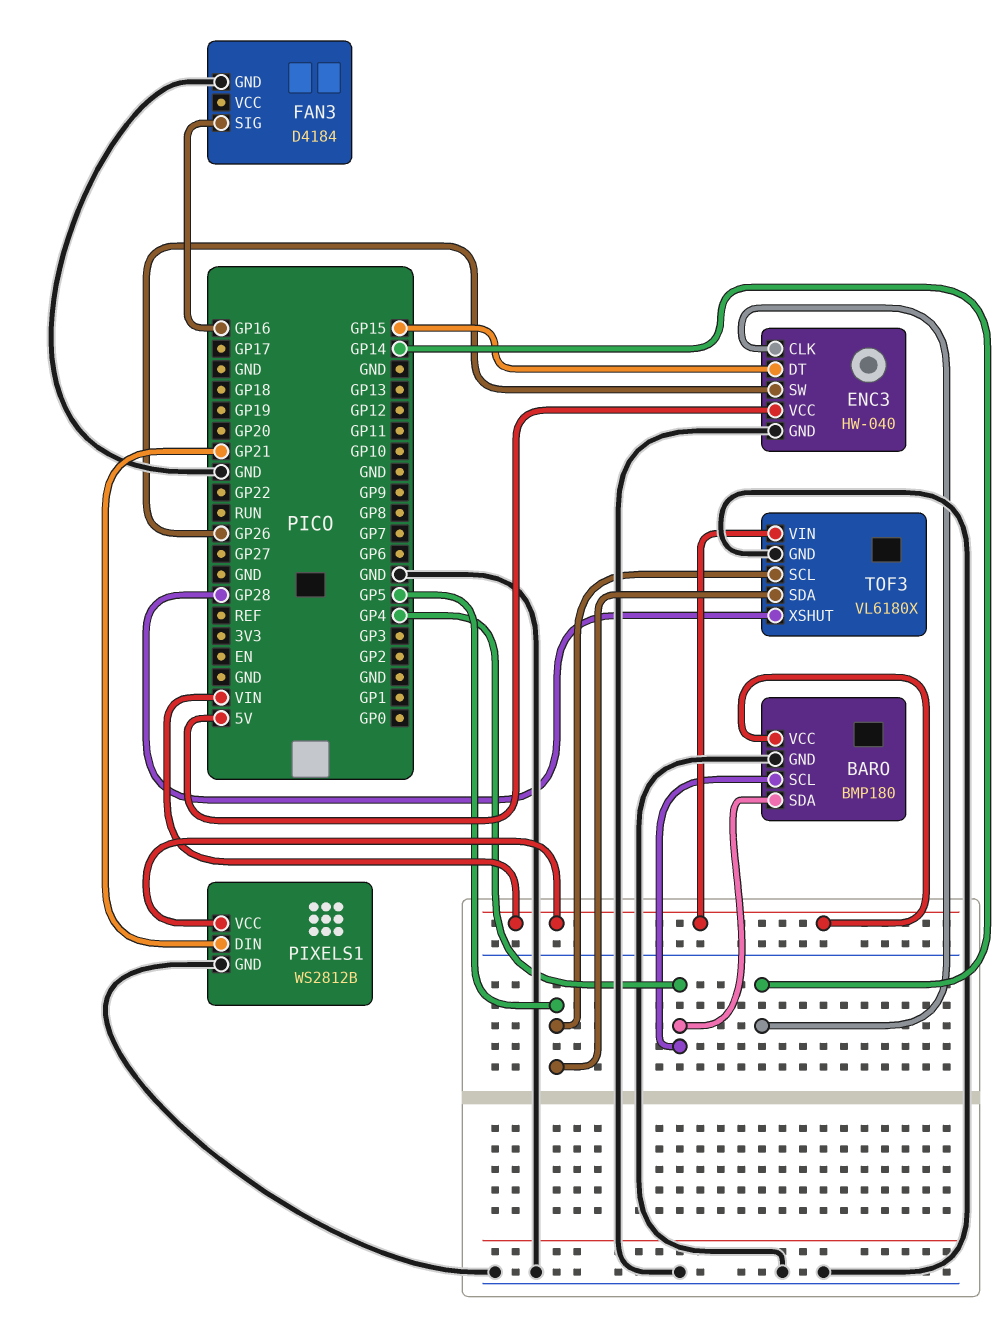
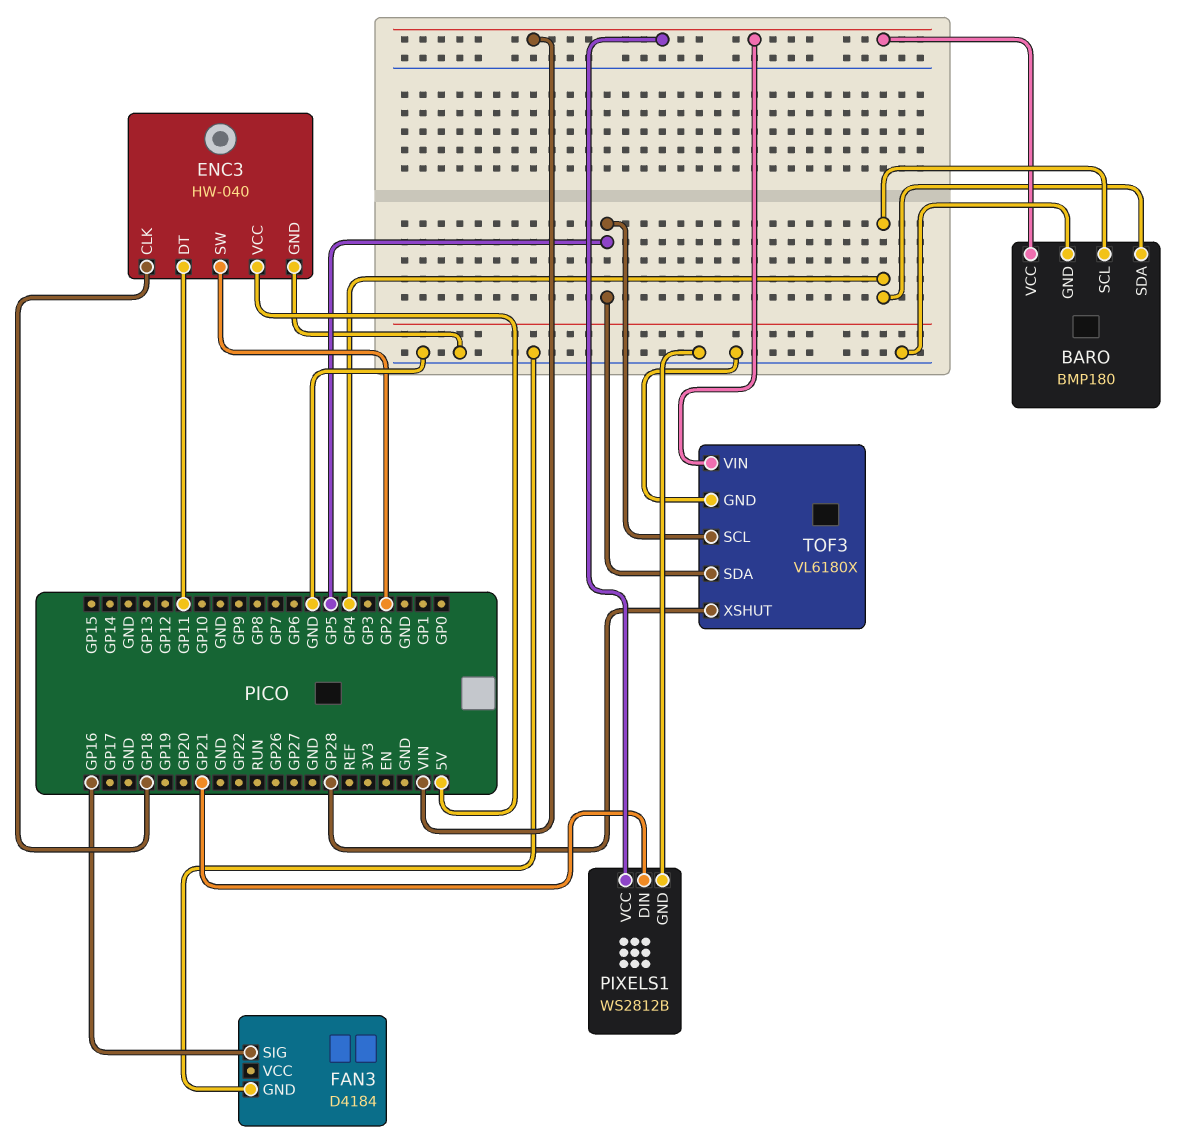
ENC3 pin CLK: GP14 -> GP18
ENC3 pin DT: GP15 -> GP11
ENC3 pin SW: GP26 -> GP2

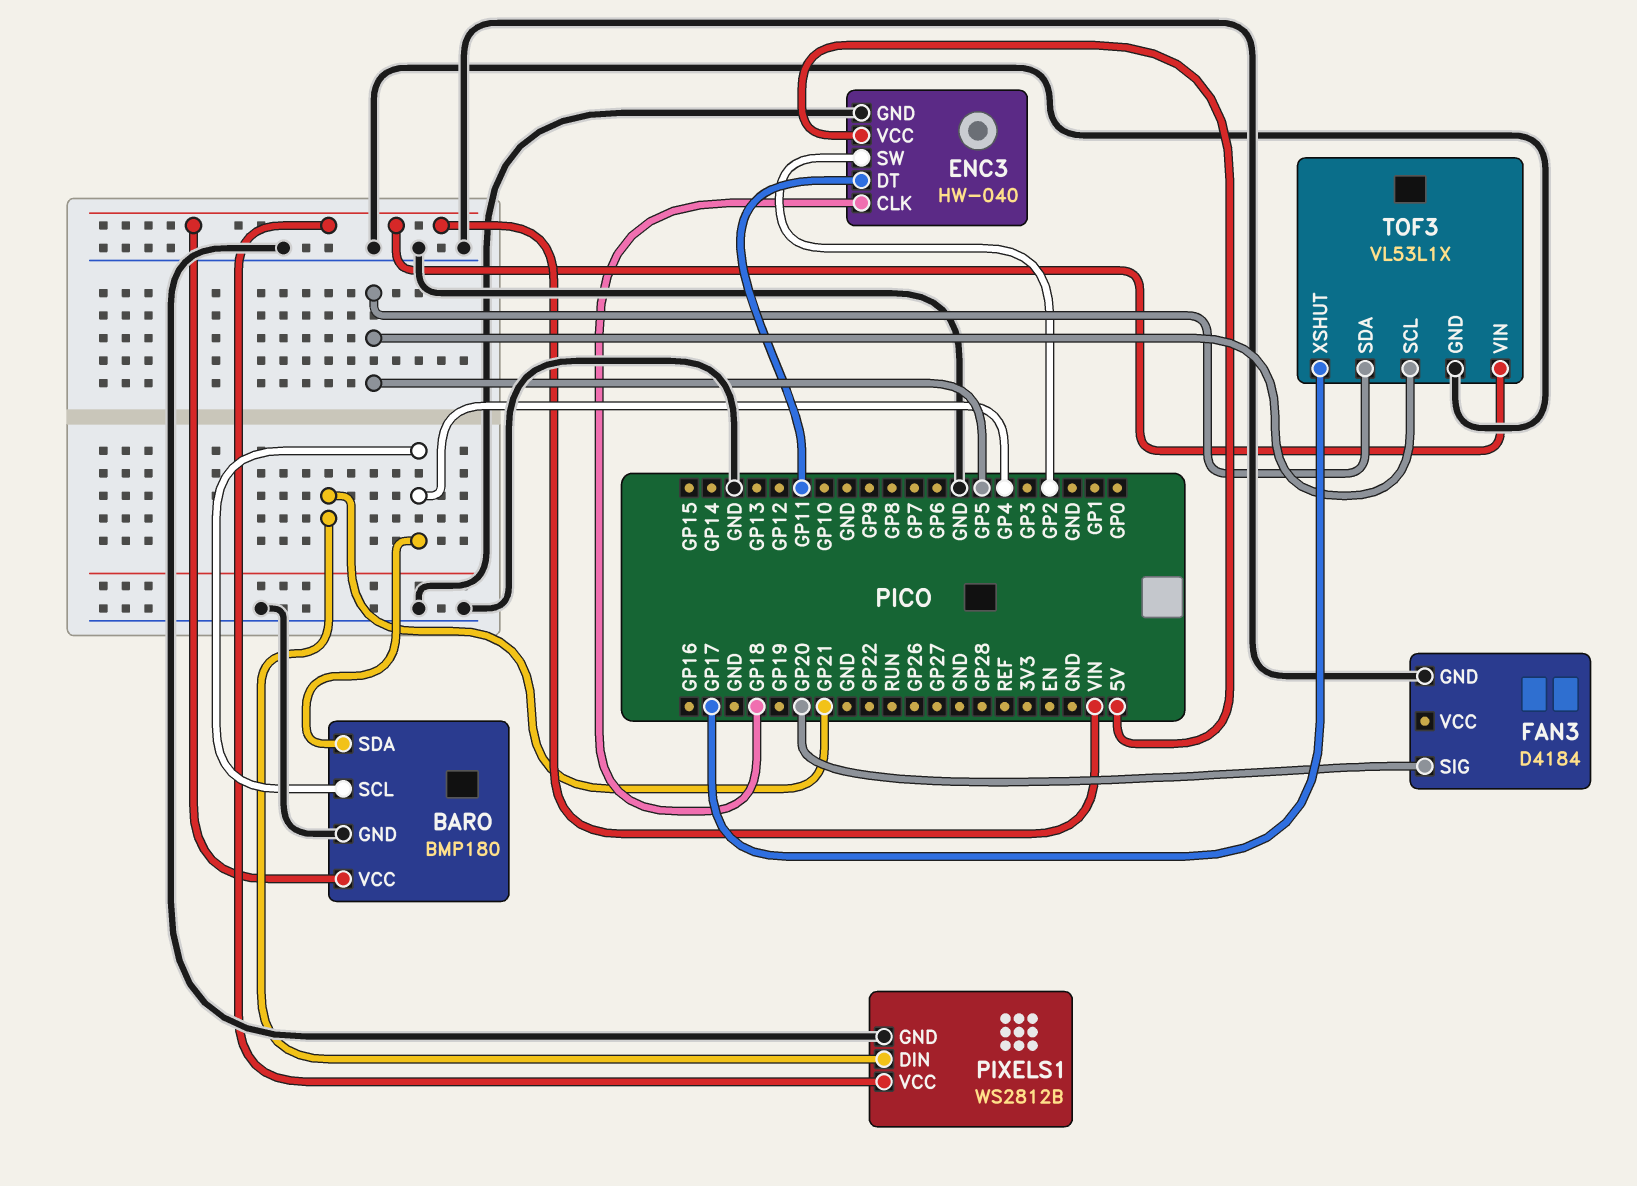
FAN3 pin SIG: GP16 -> GP20
TOF3: VL6180X -> VL53L1X
TOF3 pin XSHUT: GP28 -> GP17

